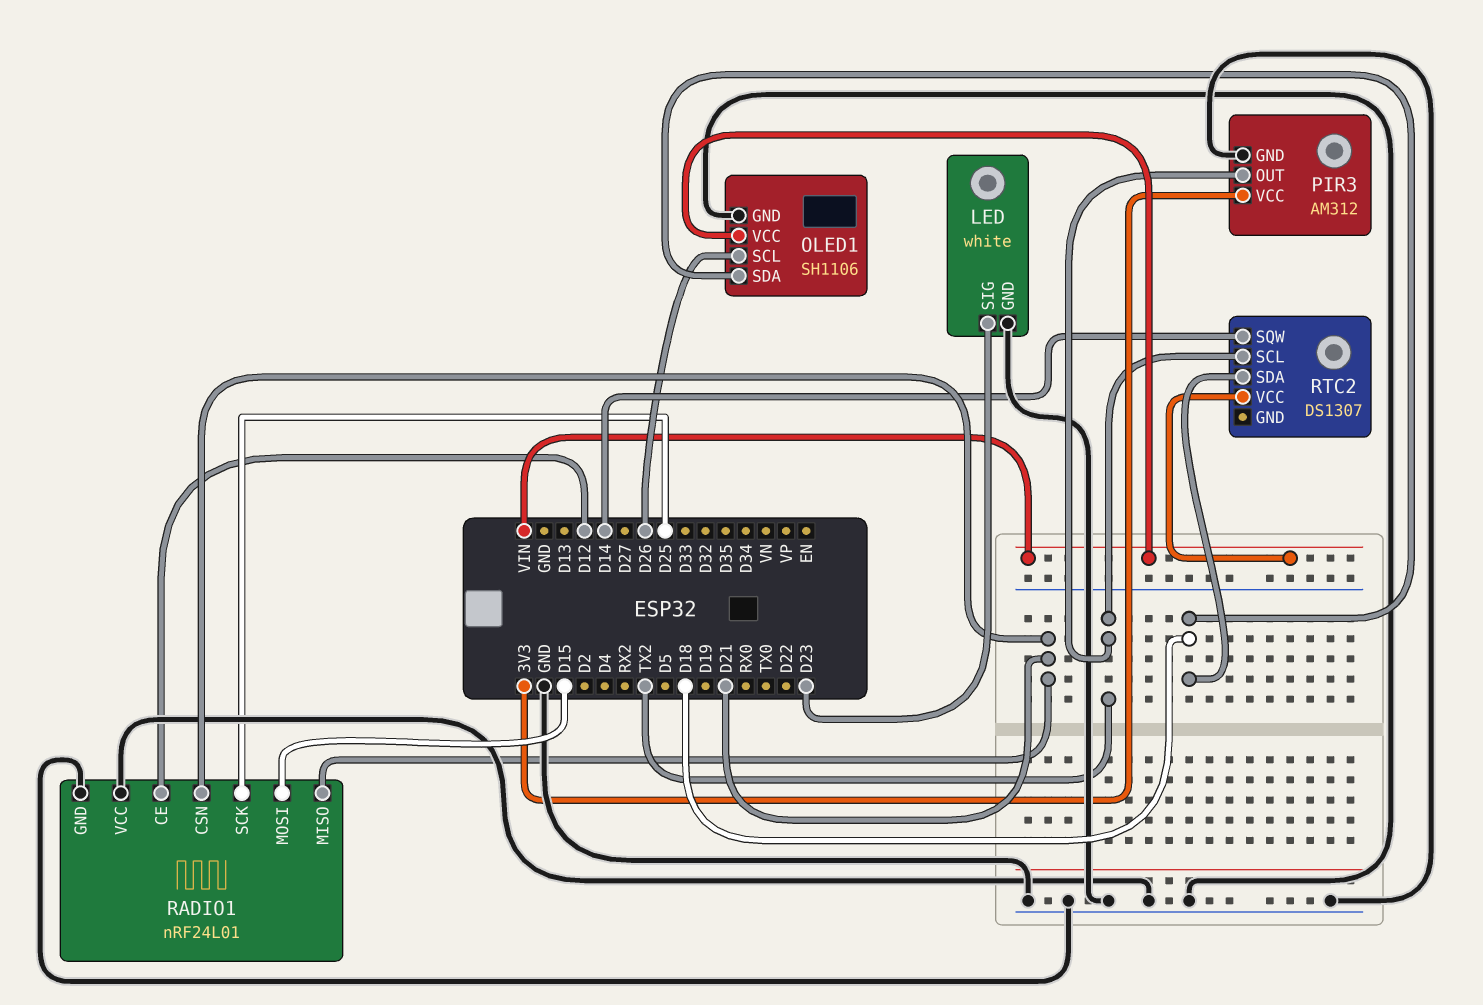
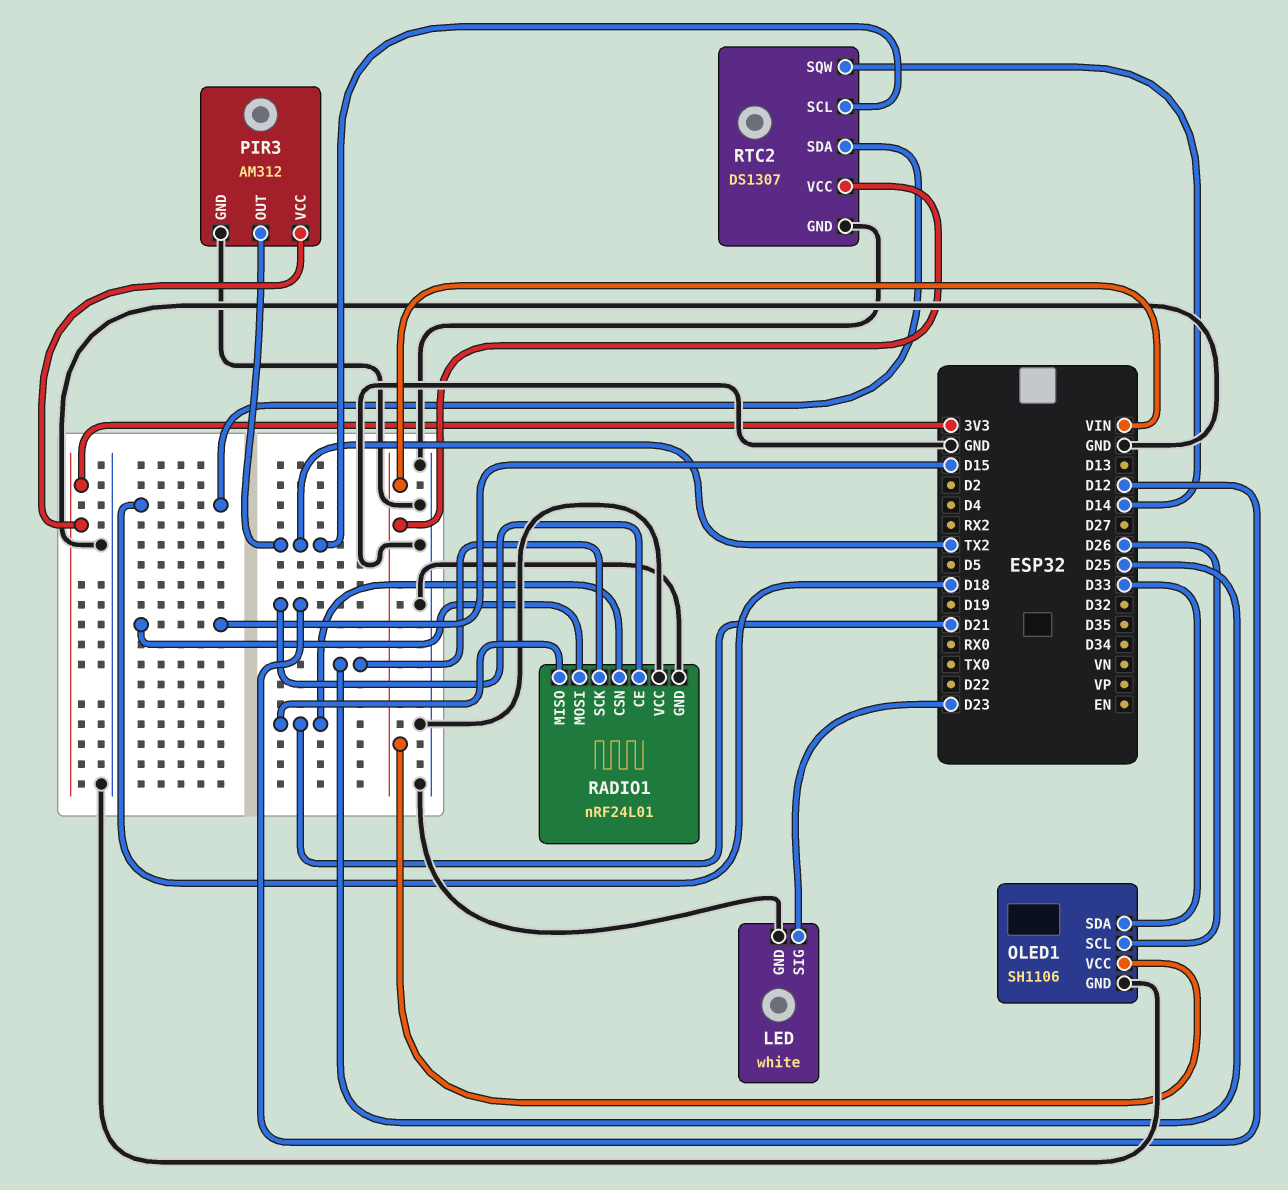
OLED1 pin SDA: D18 -> D33
RTC2 pin GND: none -> GND

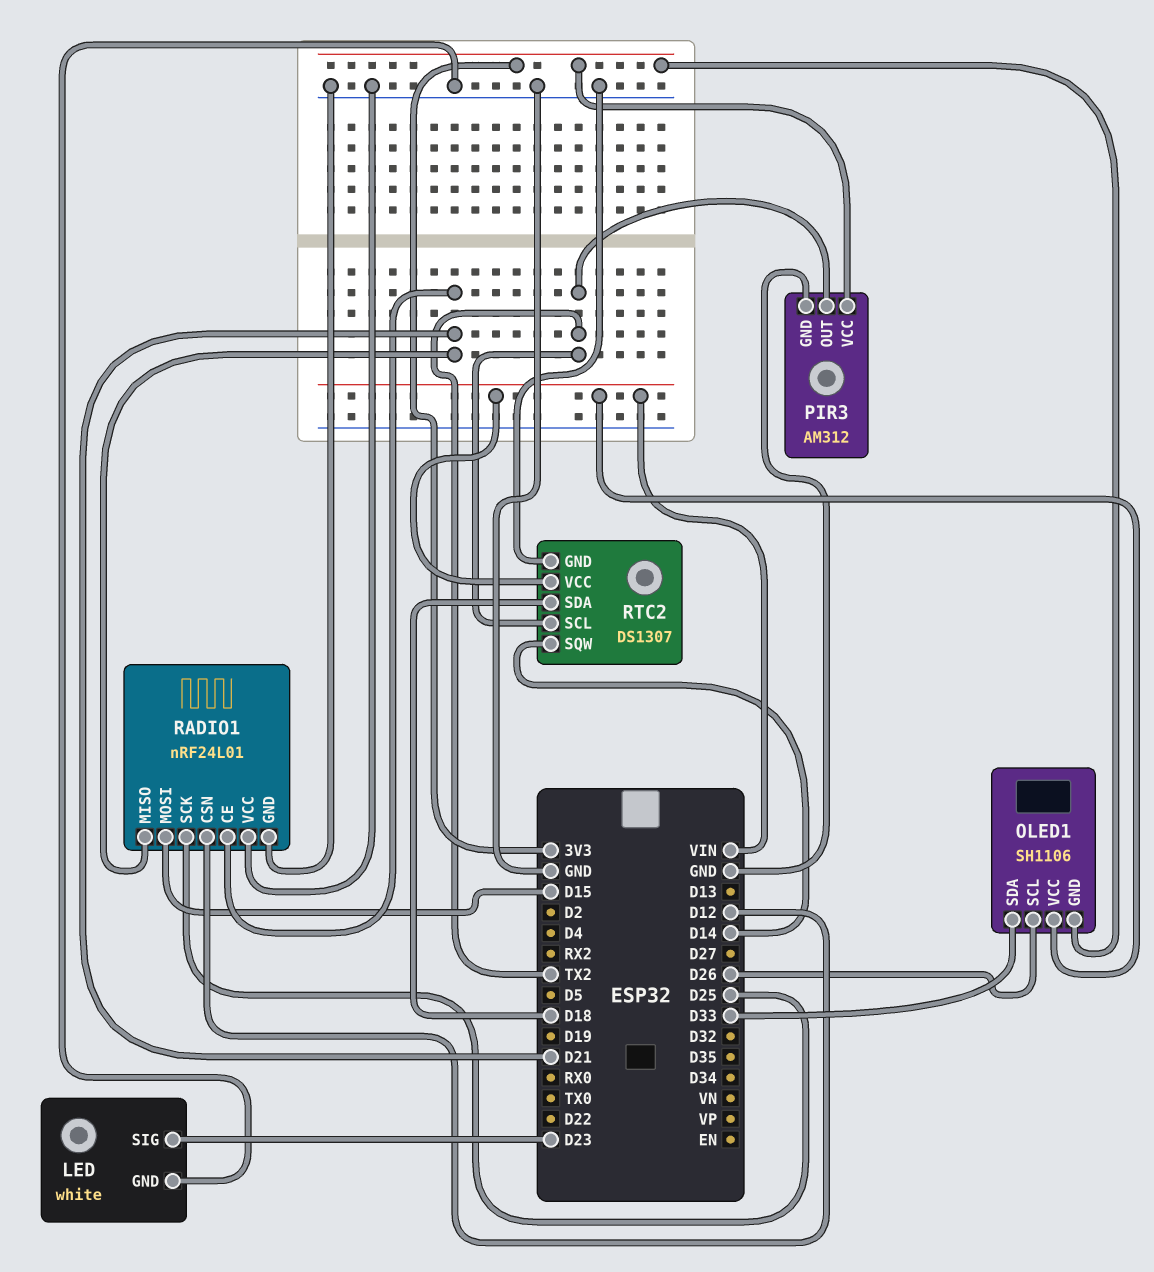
OLED1 pin GND: GND -> 3V3
RADIO1 pin CE: D12 -> D21
RADIO1 pin CSN: D21 -> D12

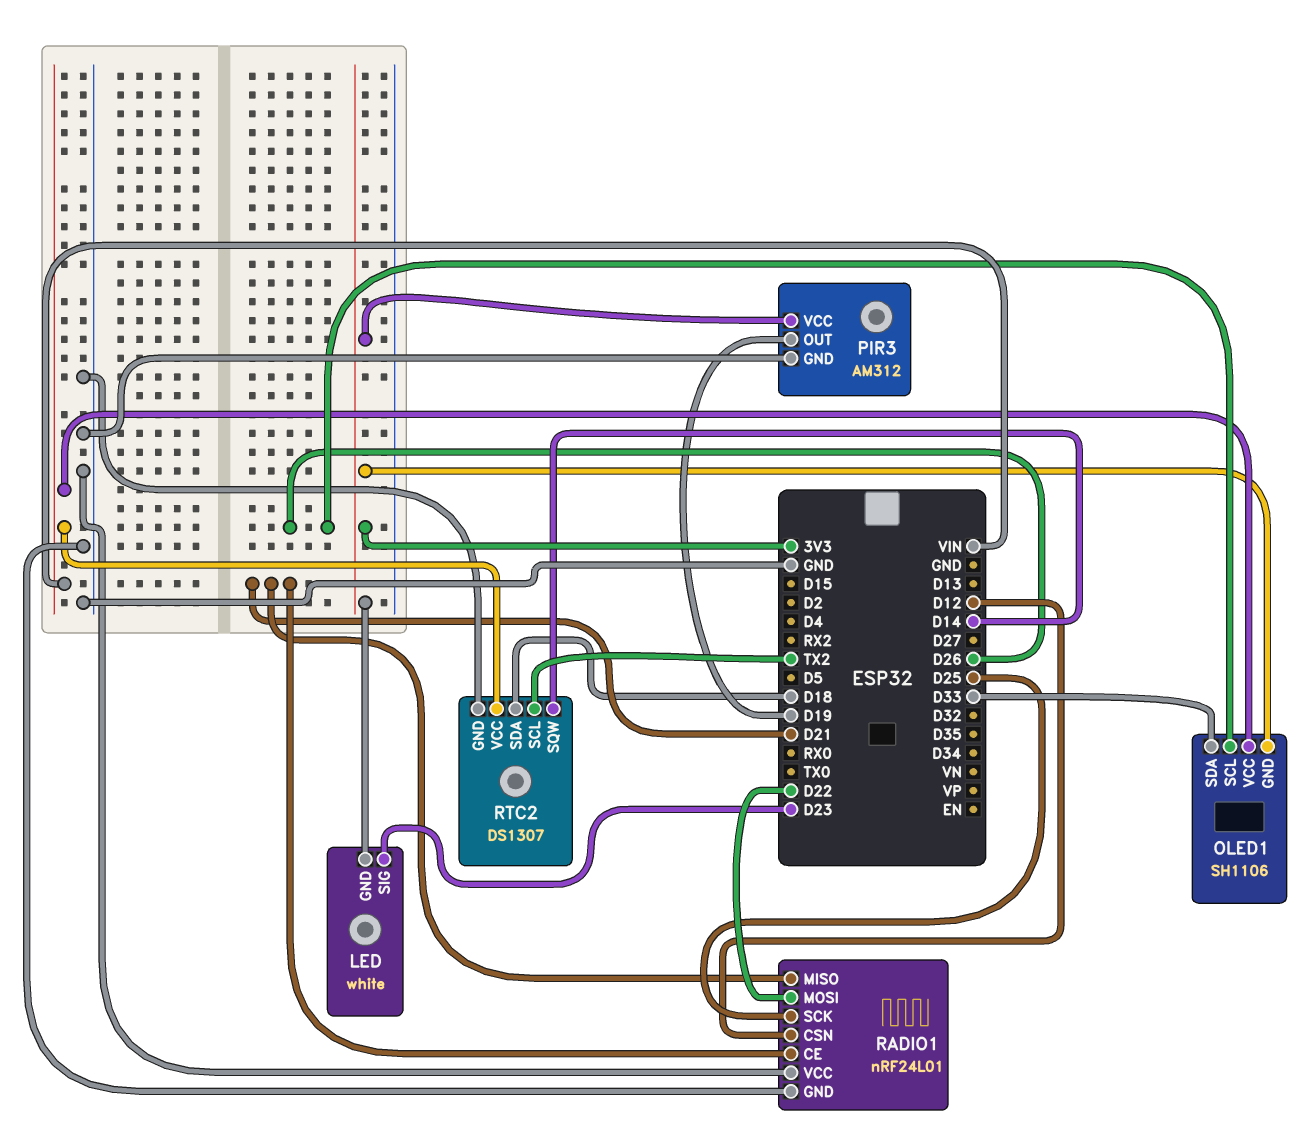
LED pin GND: GND -> 3V3
PIR3 pin OUT: TX2 -> D19
RADIO1 pin MOSI: D15 -> D22

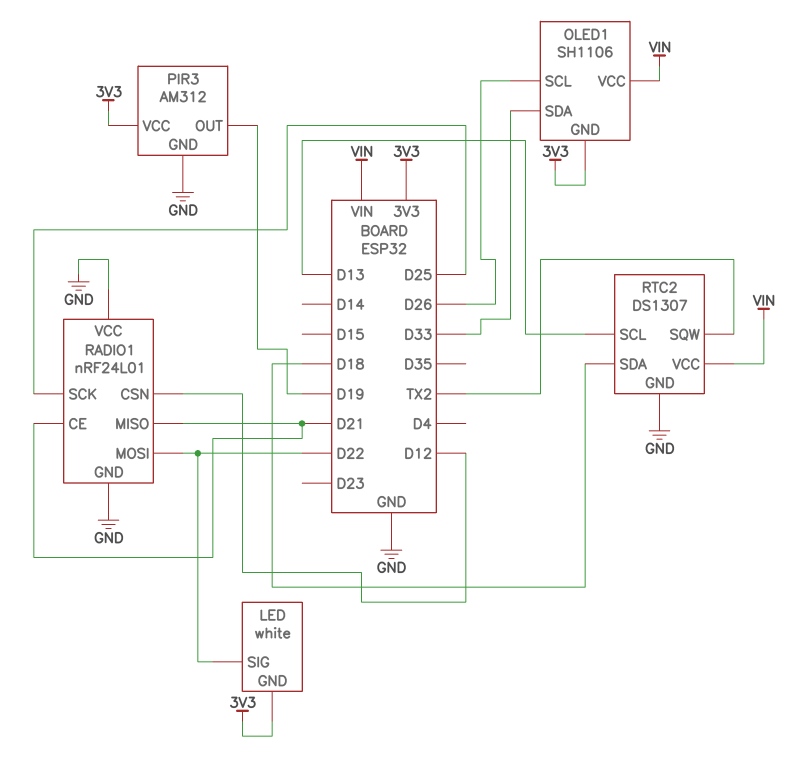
LED pin SIG: D23 -> D22
RTC2 pin SCL: TX2 -> D13
RTC2 pin SQW: D14 -> TX2

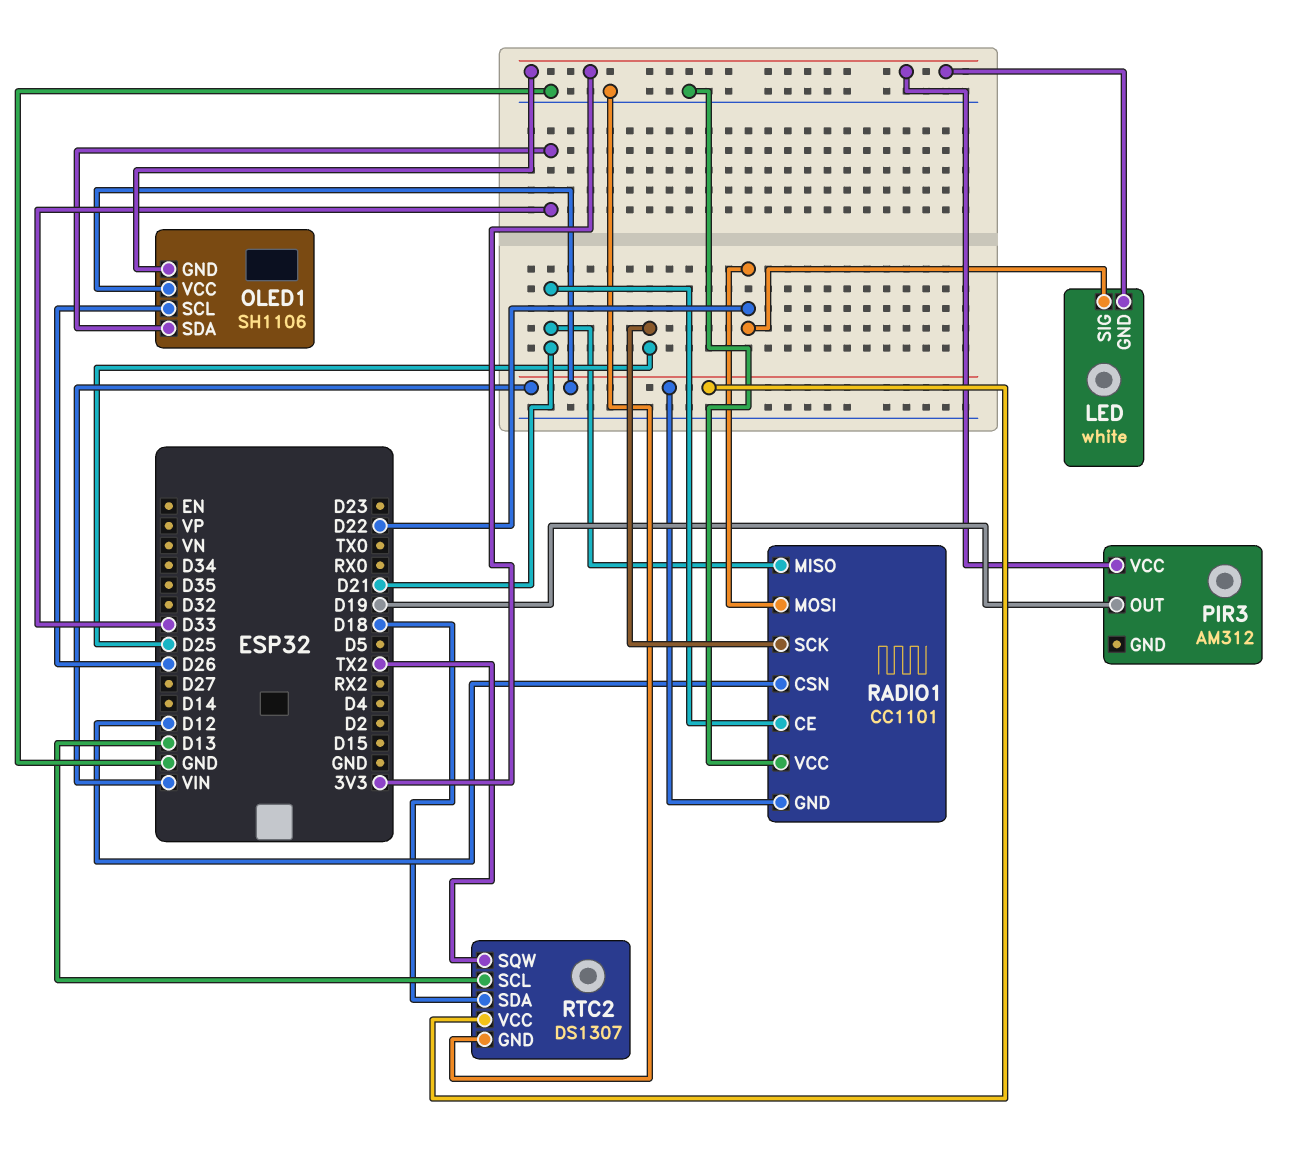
PIR3 pin GND: GND -> none
RADIO1: nRF24L01 -> CC1101
RADIO1 pin GND: GND -> VIN

